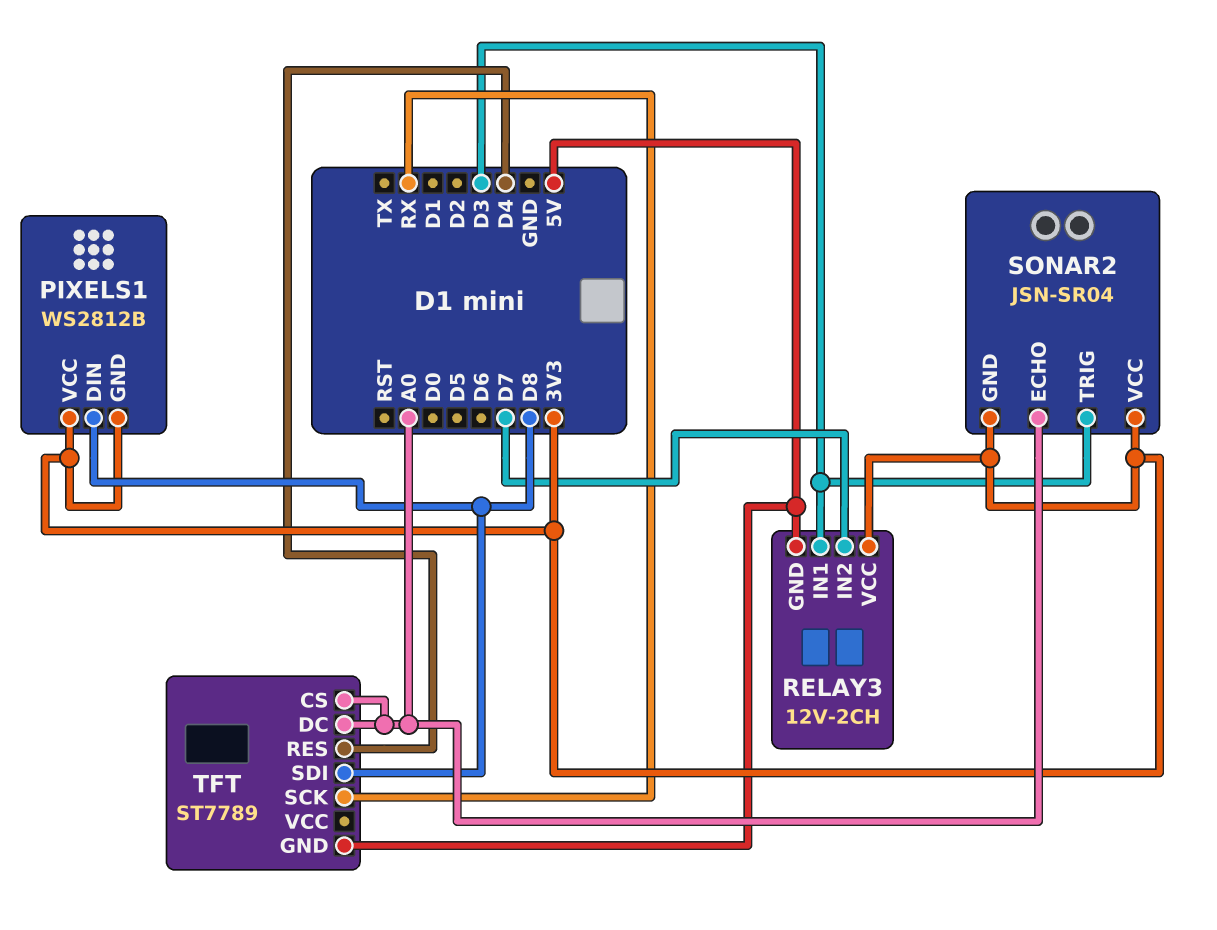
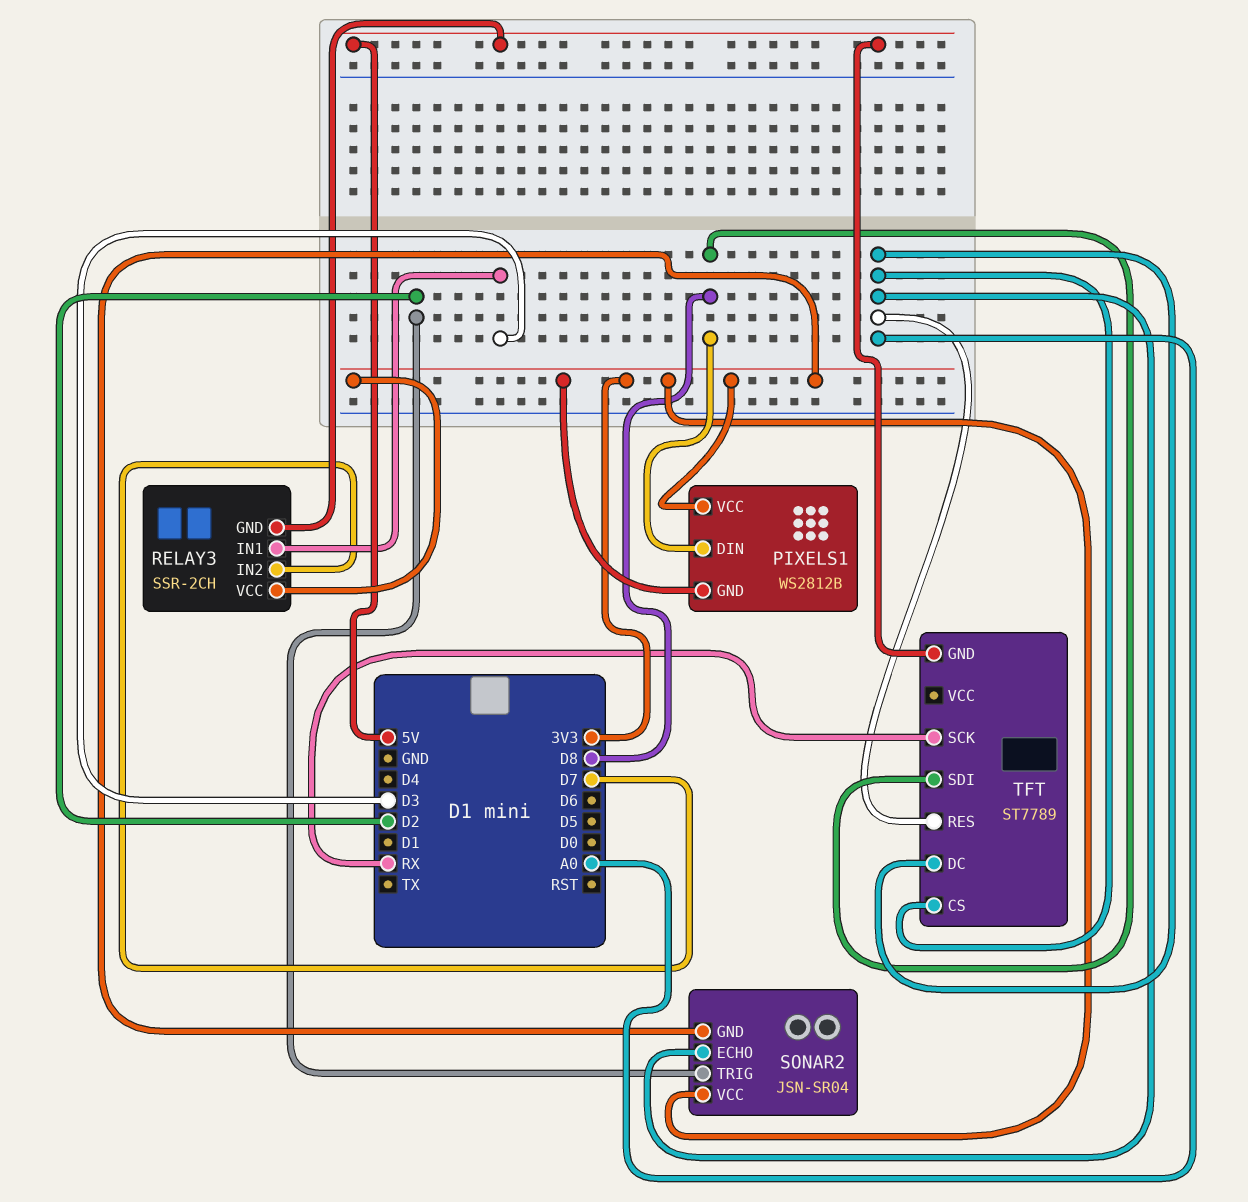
RELAY3: 12V-2CH -> SSR-2CH
SONAR2 pin TRIG: D3 -> D2
TFT pin RES: D4 -> A0

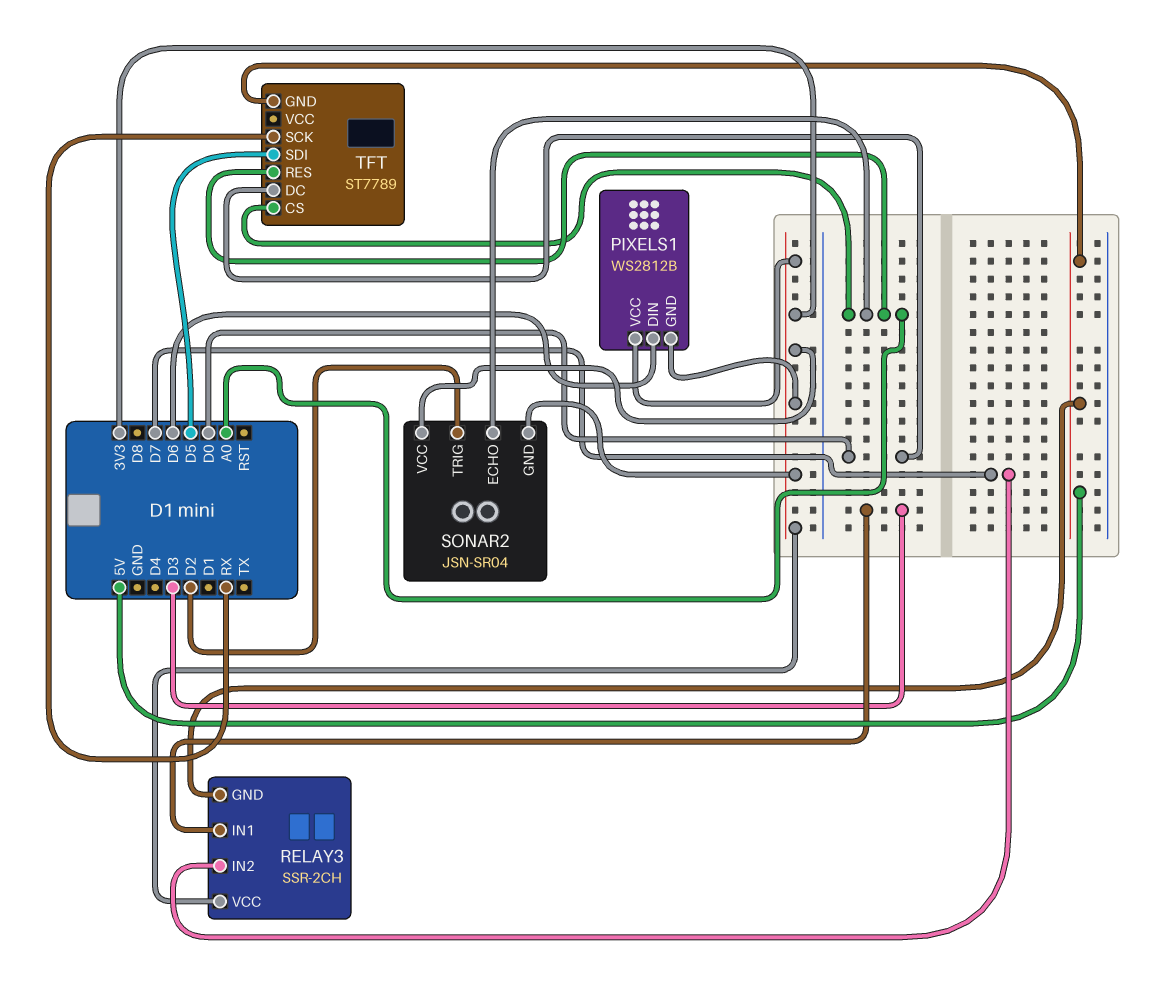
PIXELS1 pin DIN: D8 -> D6
TFT pin DC: A0 -> D0
TFT pin SDI: D8 -> D5

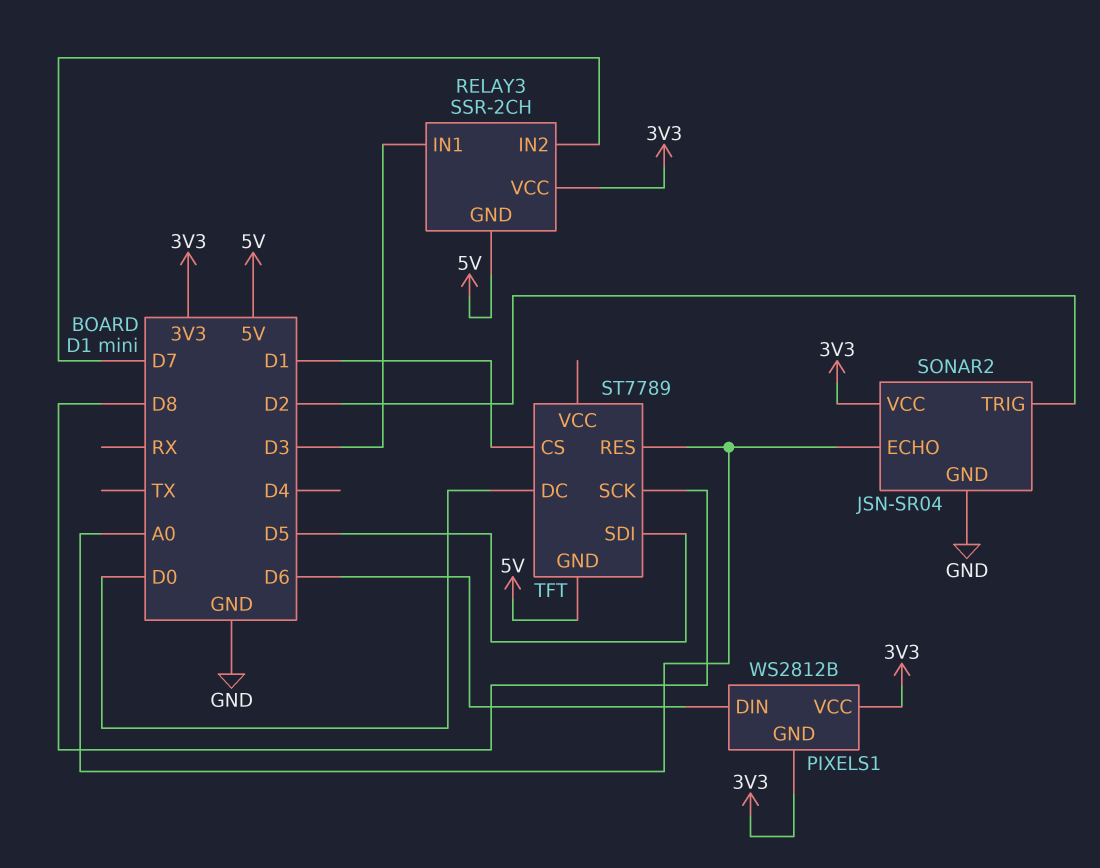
SONAR2 pin GND: 3V3 -> GND
TFT pin CS: A0 -> D1
TFT pin SCK: RX -> D8

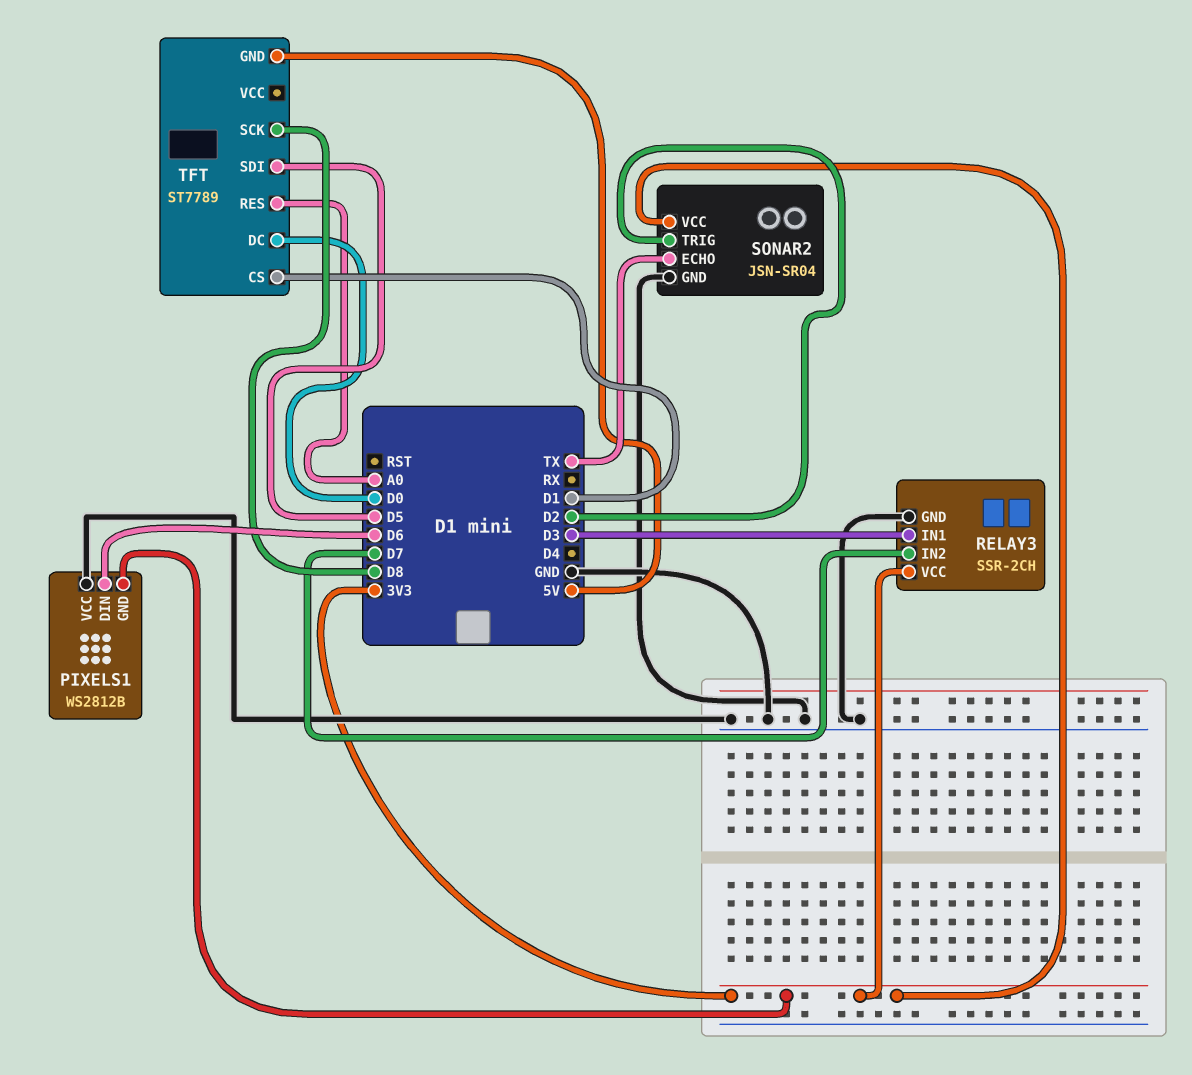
PIXELS1 pin VCC: 3V3 -> GND
RELAY3 pin GND: 5V -> GND
SONAR2 pin ECHO: A0 -> TX

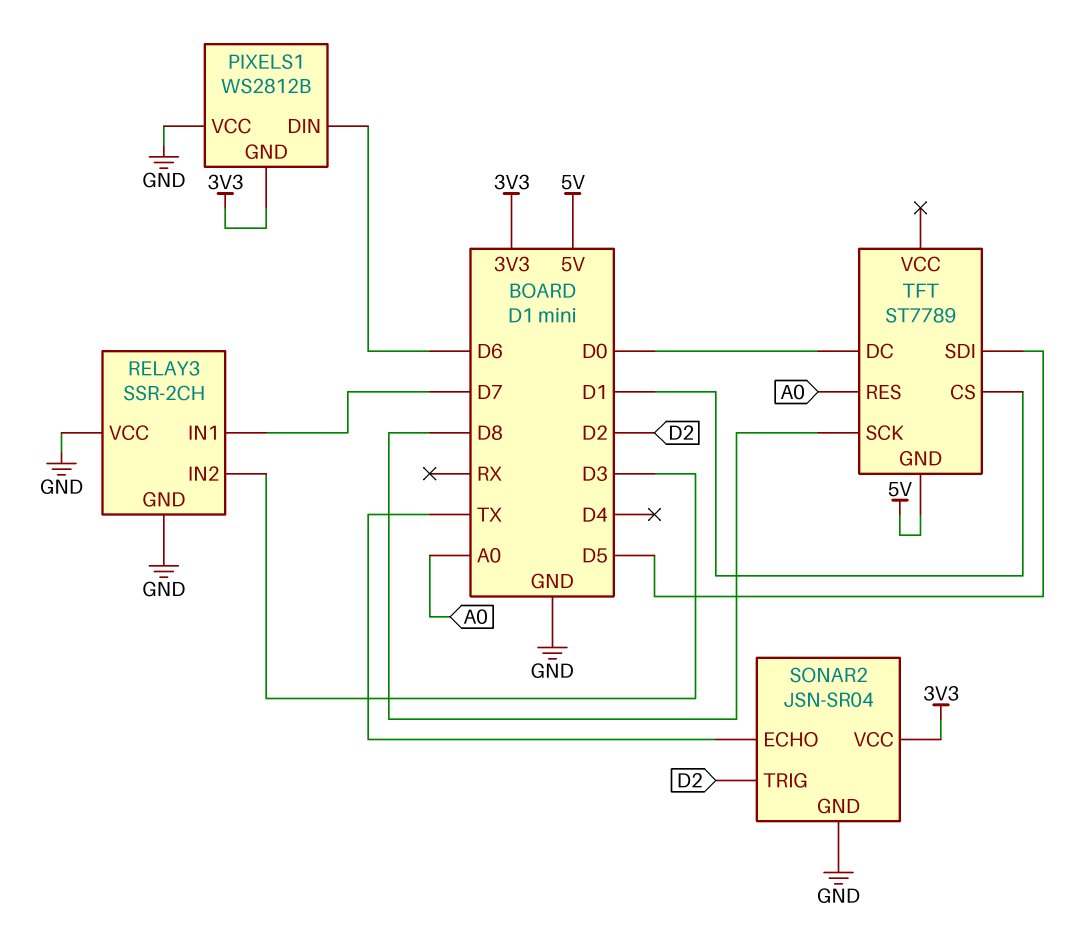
RELAY3 pin IN1: D3 -> D7
RELAY3 pin IN2: D7 -> D3
RELAY3 pin VCC: 3V3 -> GND

